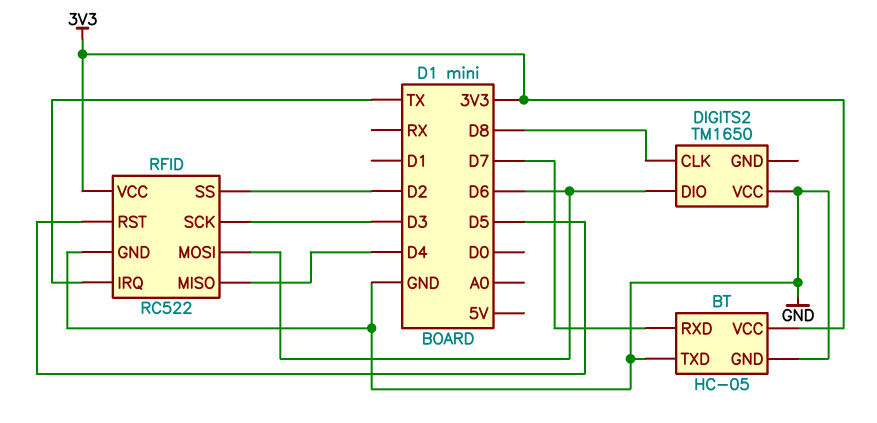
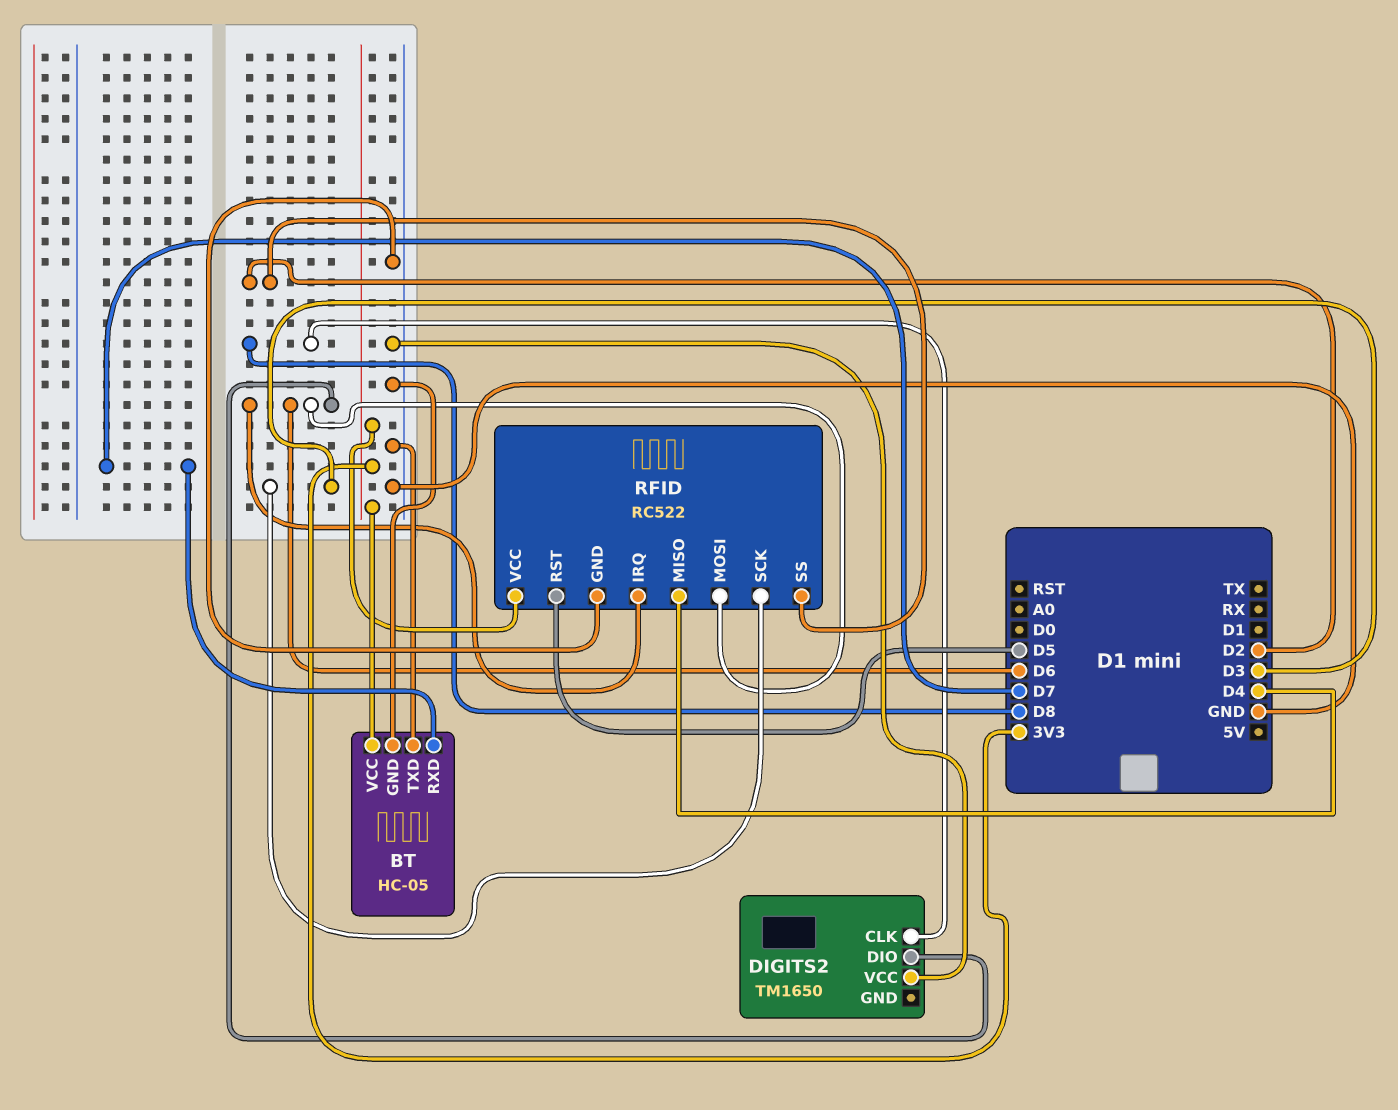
RFID pin IRQ: TX -> D6

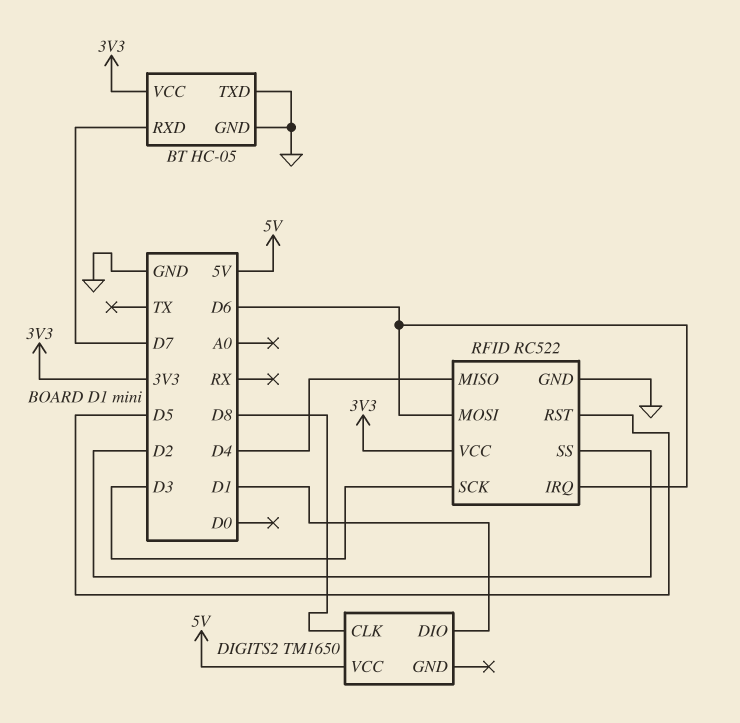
DIGITS2 pin DIO: D6 -> D1
DIGITS2 pin VCC: GND -> 5V

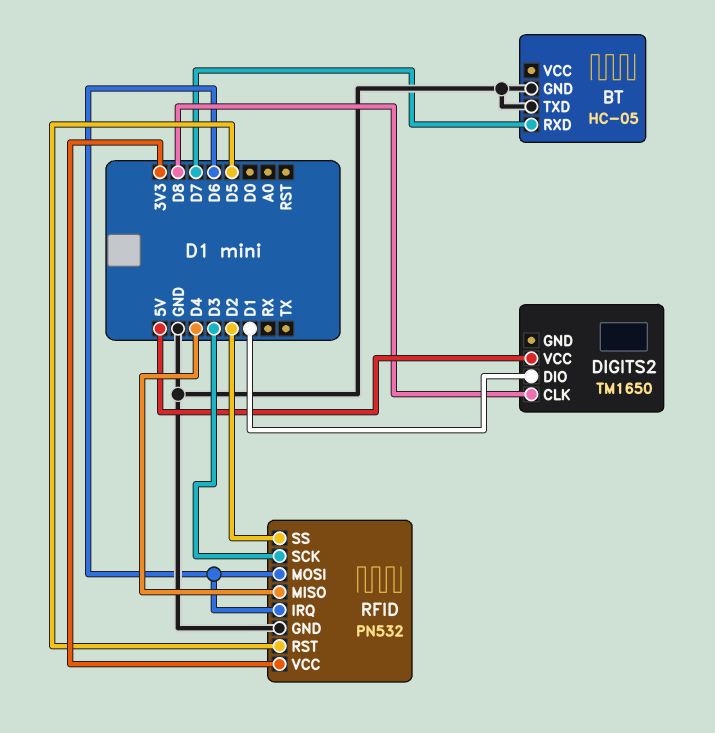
BT pin VCC: 3V3 -> none
RFID: RC522 -> PN532

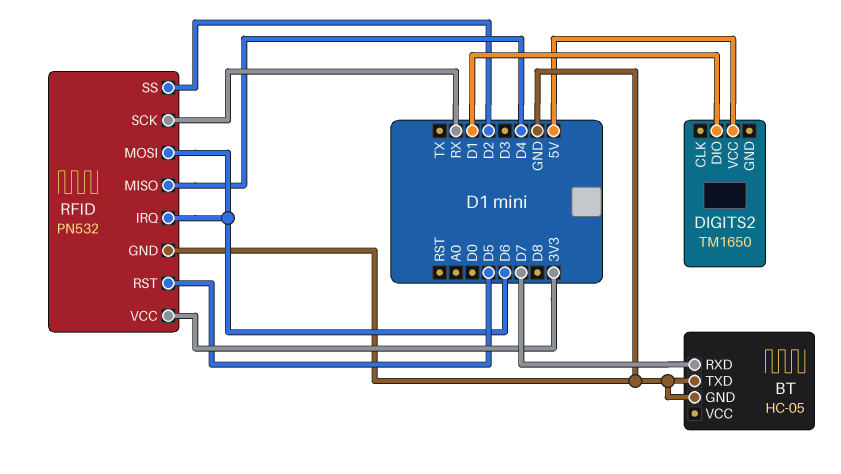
DIGITS2 pin CLK: D8 -> none
RFID pin SCK: D3 -> RX

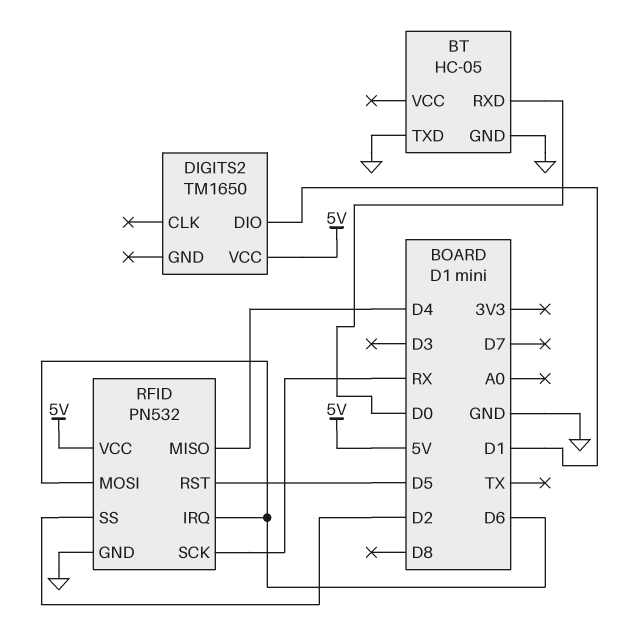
BT pin RXD: D7 -> D0
RFID pin VCC: 3V3 -> 5V

